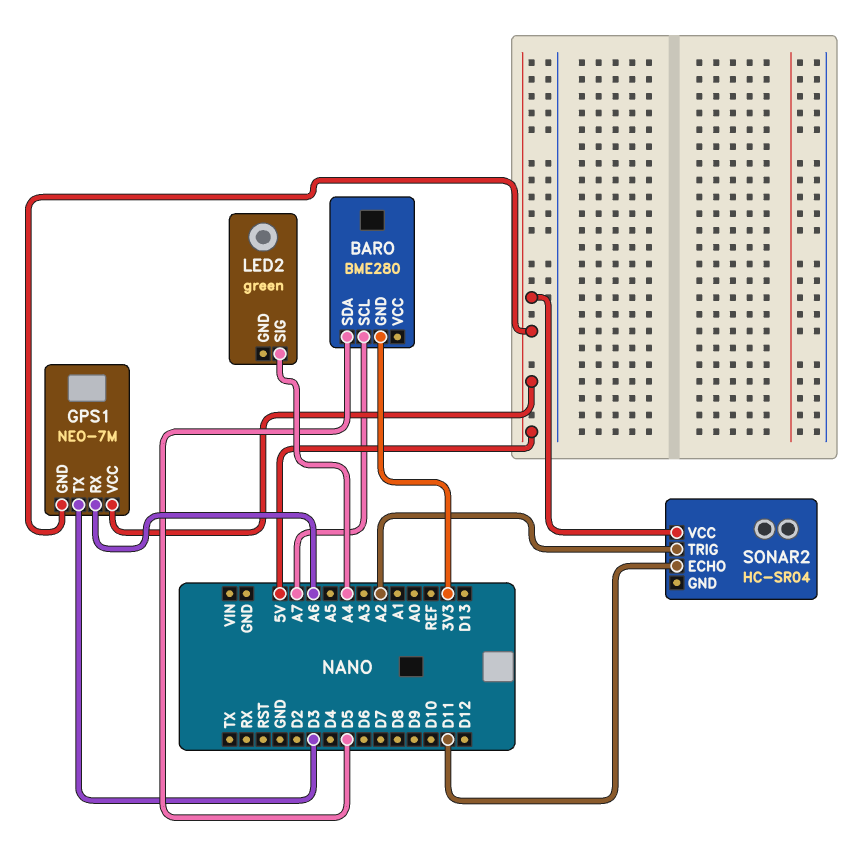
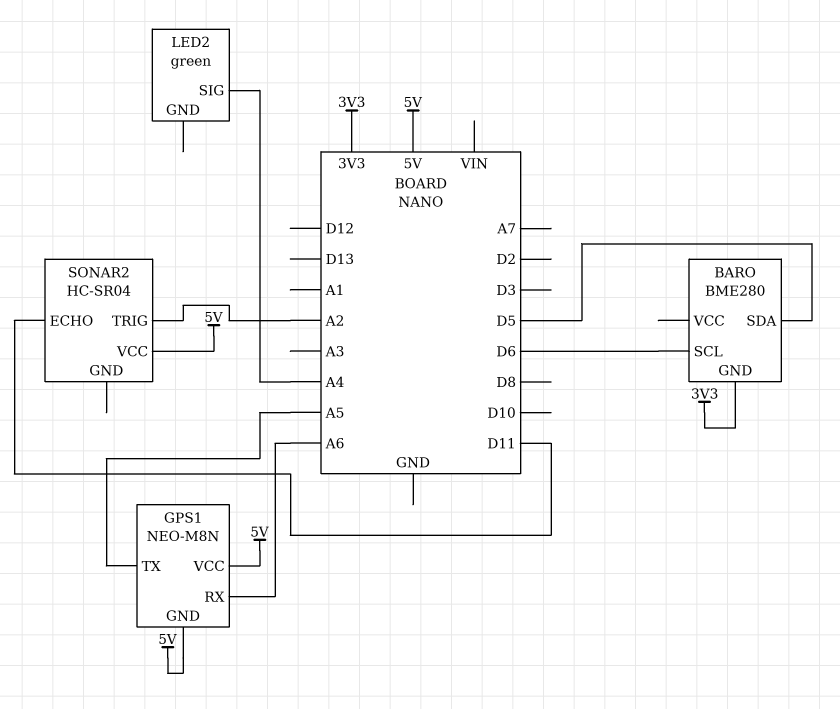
BARO pin SCL: A7 -> D6
GPS1: NEO-7M -> NEO-M8N
GPS1 pin TX: D3 -> A5

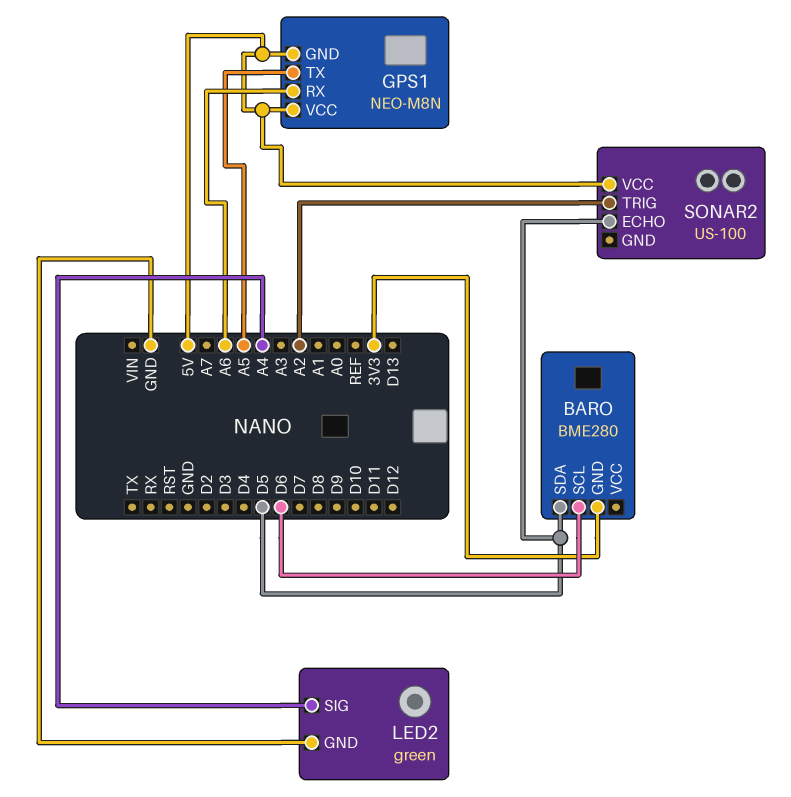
LED2 pin GND: none -> GND
SONAR2: HC-SR04 -> US-100
SONAR2 pin ECHO: D11 -> D5

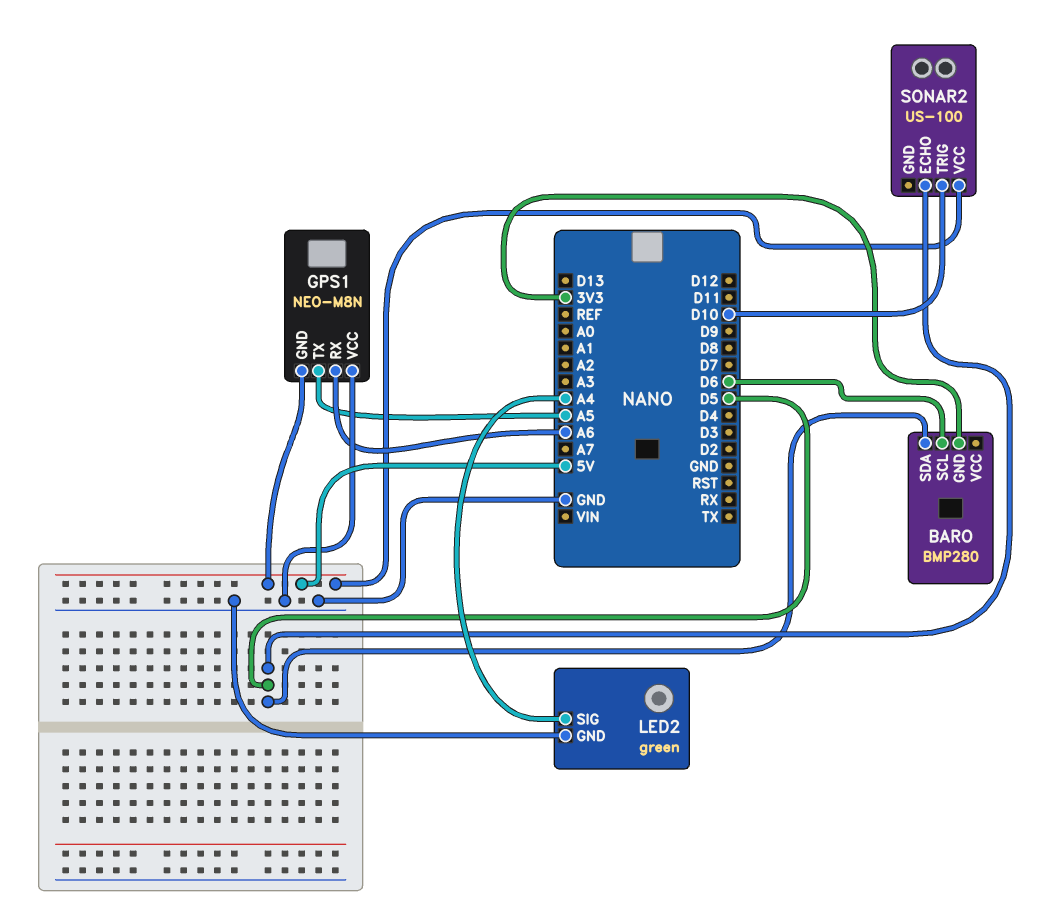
BARO: BME280 -> BMP280
GPS1 pin VCC: 5V -> GND
SONAR2 pin TRIG: A2 -> D10

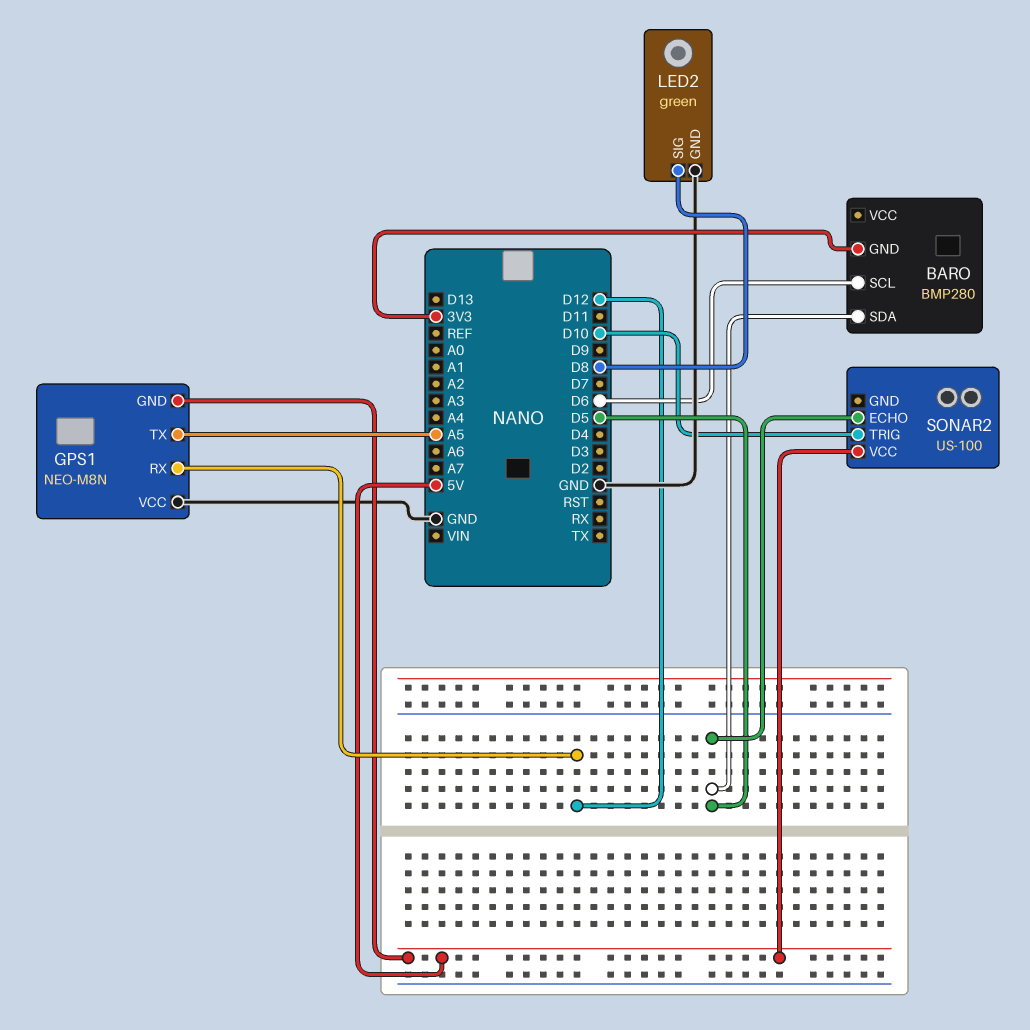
GPS1 pin RX: A6 -> D12
LED2 pin SIG: A4 -> D8

